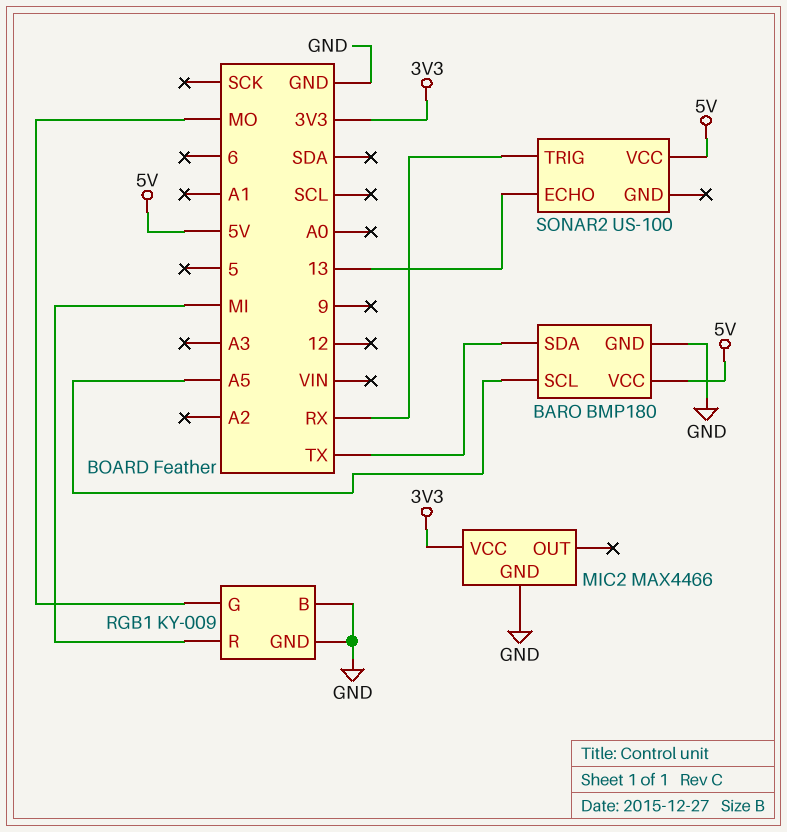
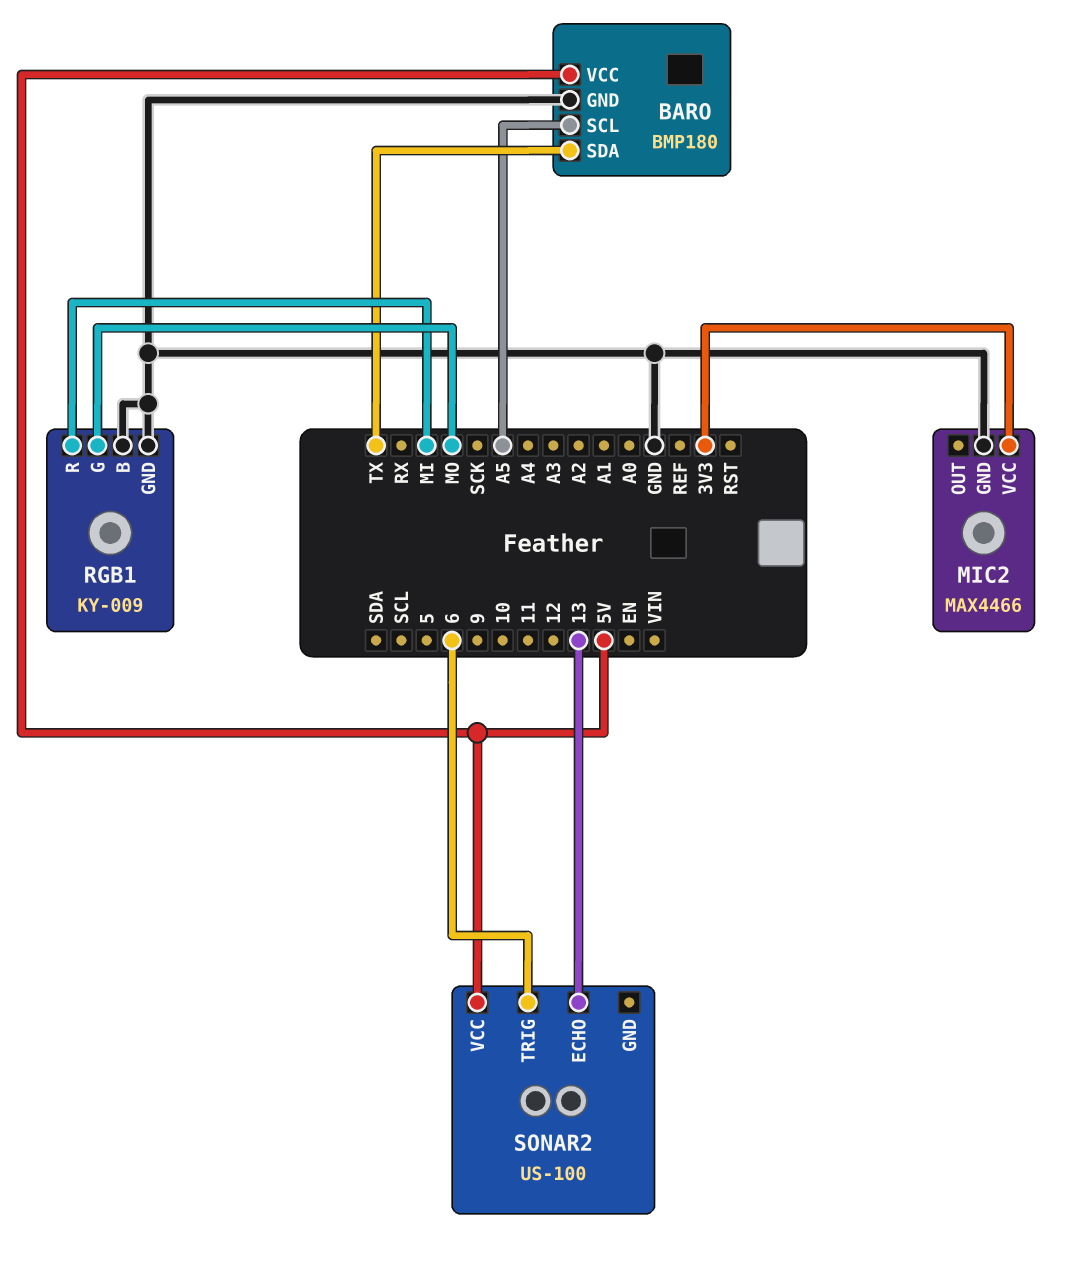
SONAR2 pin TRIG: RX -> 6

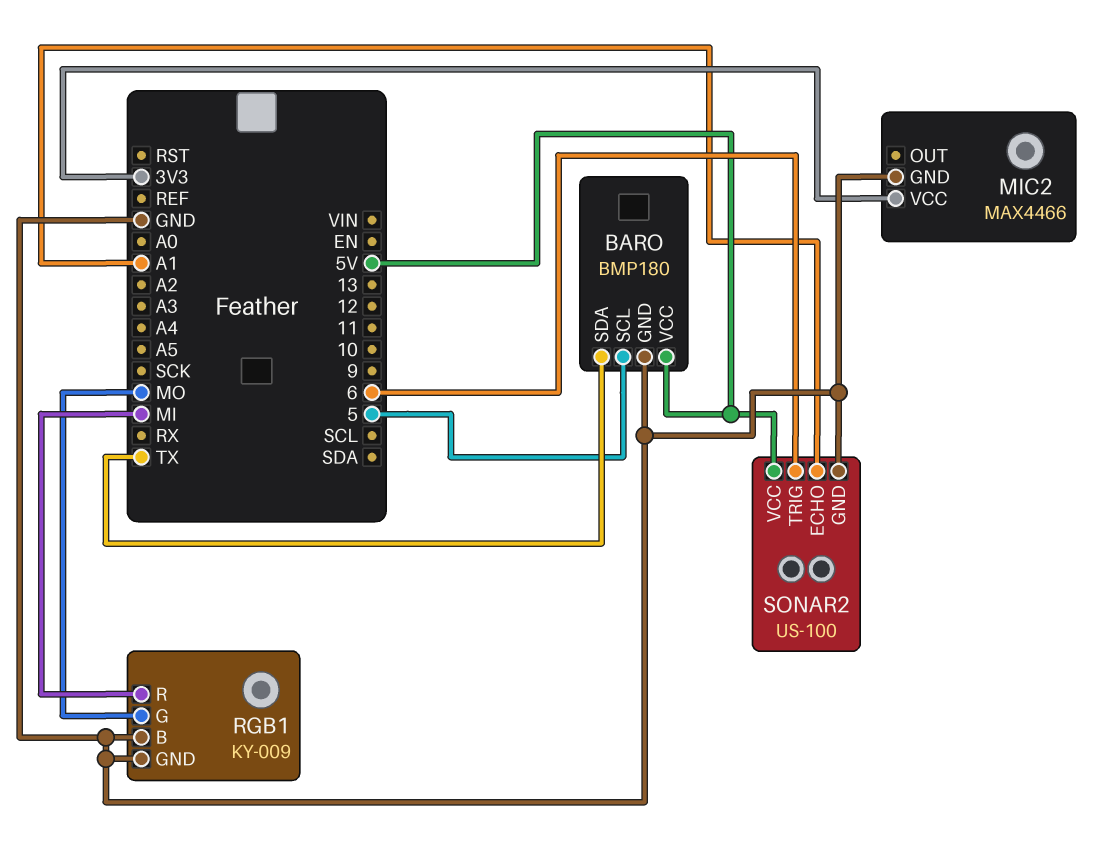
BARO pin SCL: A5 -> 5
SONAR2 pin ECHO: 13 -> A1
SONAR2 pin GND: none -> GND

